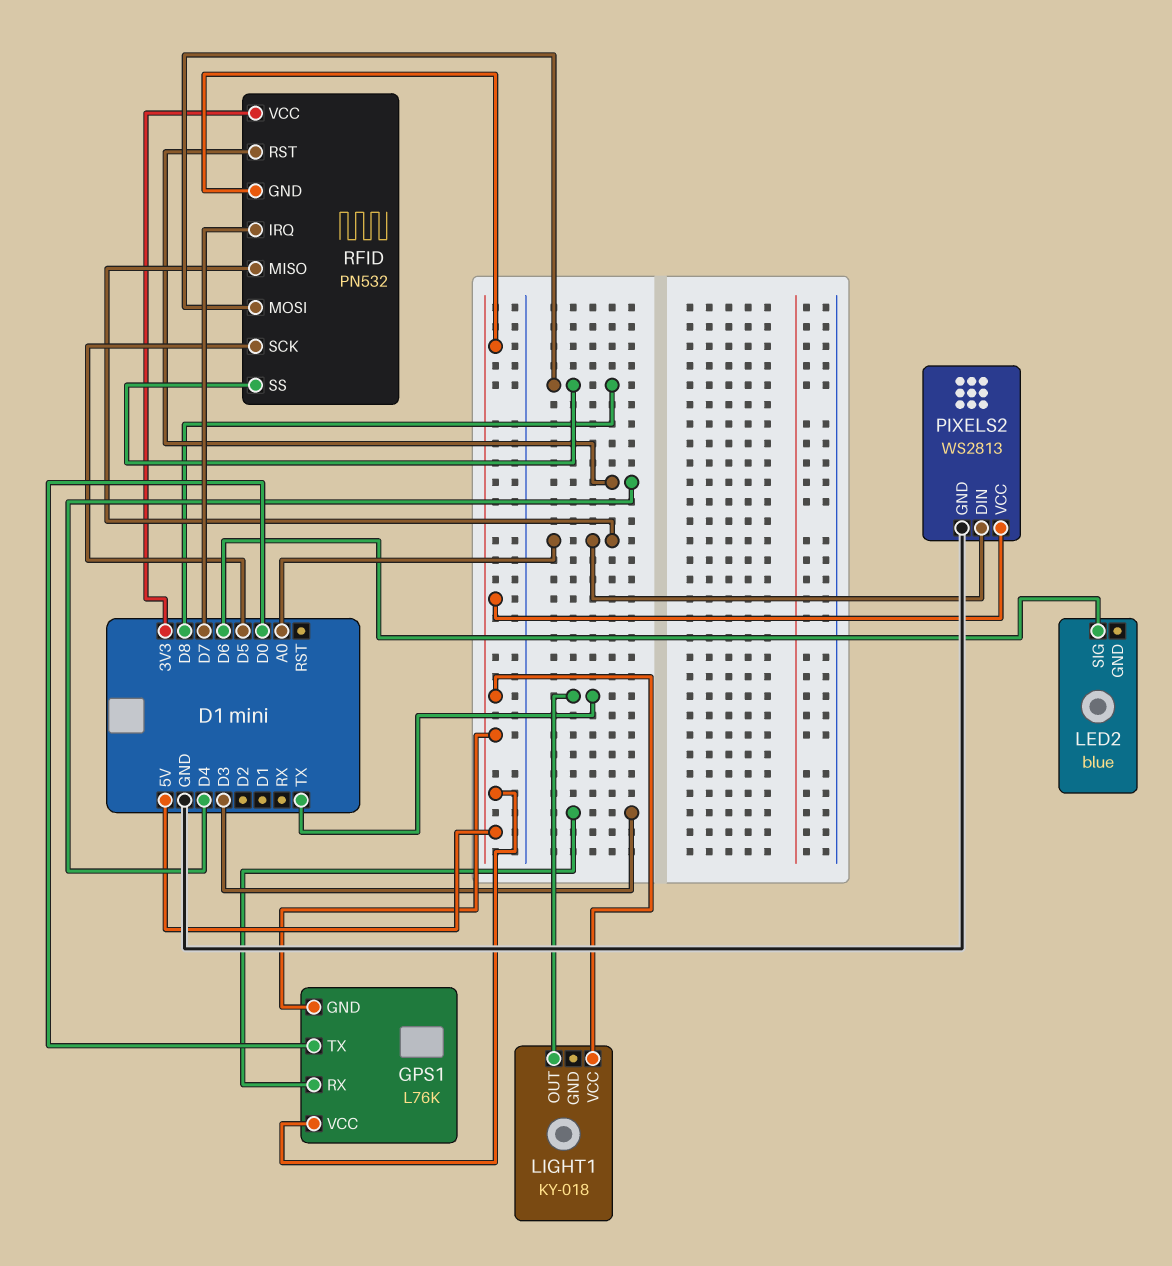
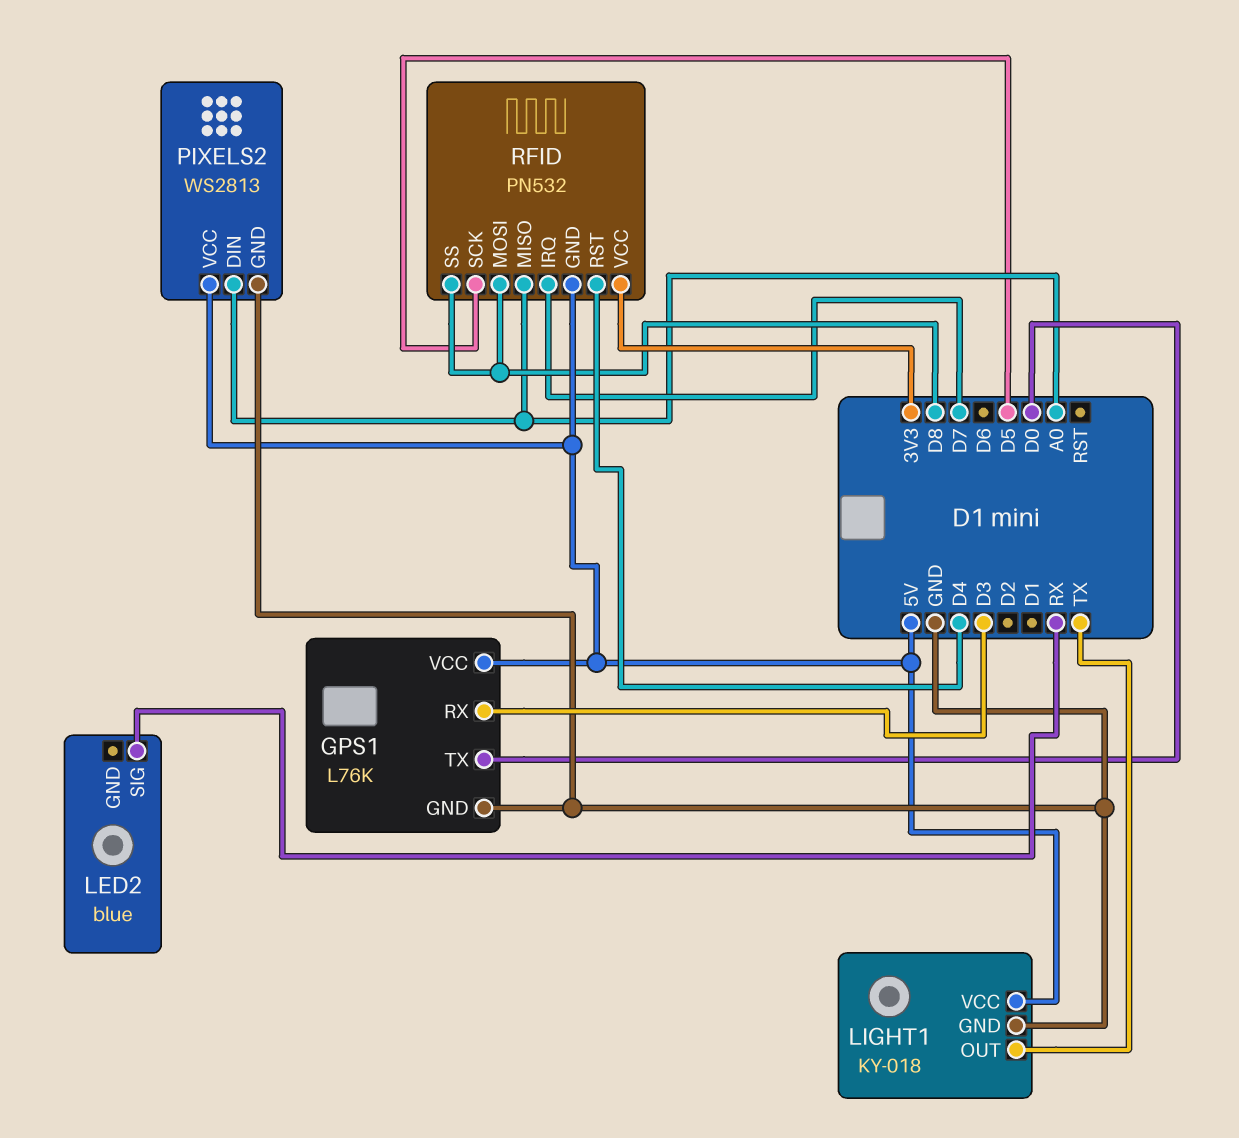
GPS1 pin GND: 5V -> GND
LED2 pin SIG: D6 -> RX
LIGHT1 pin GND: none -> GND

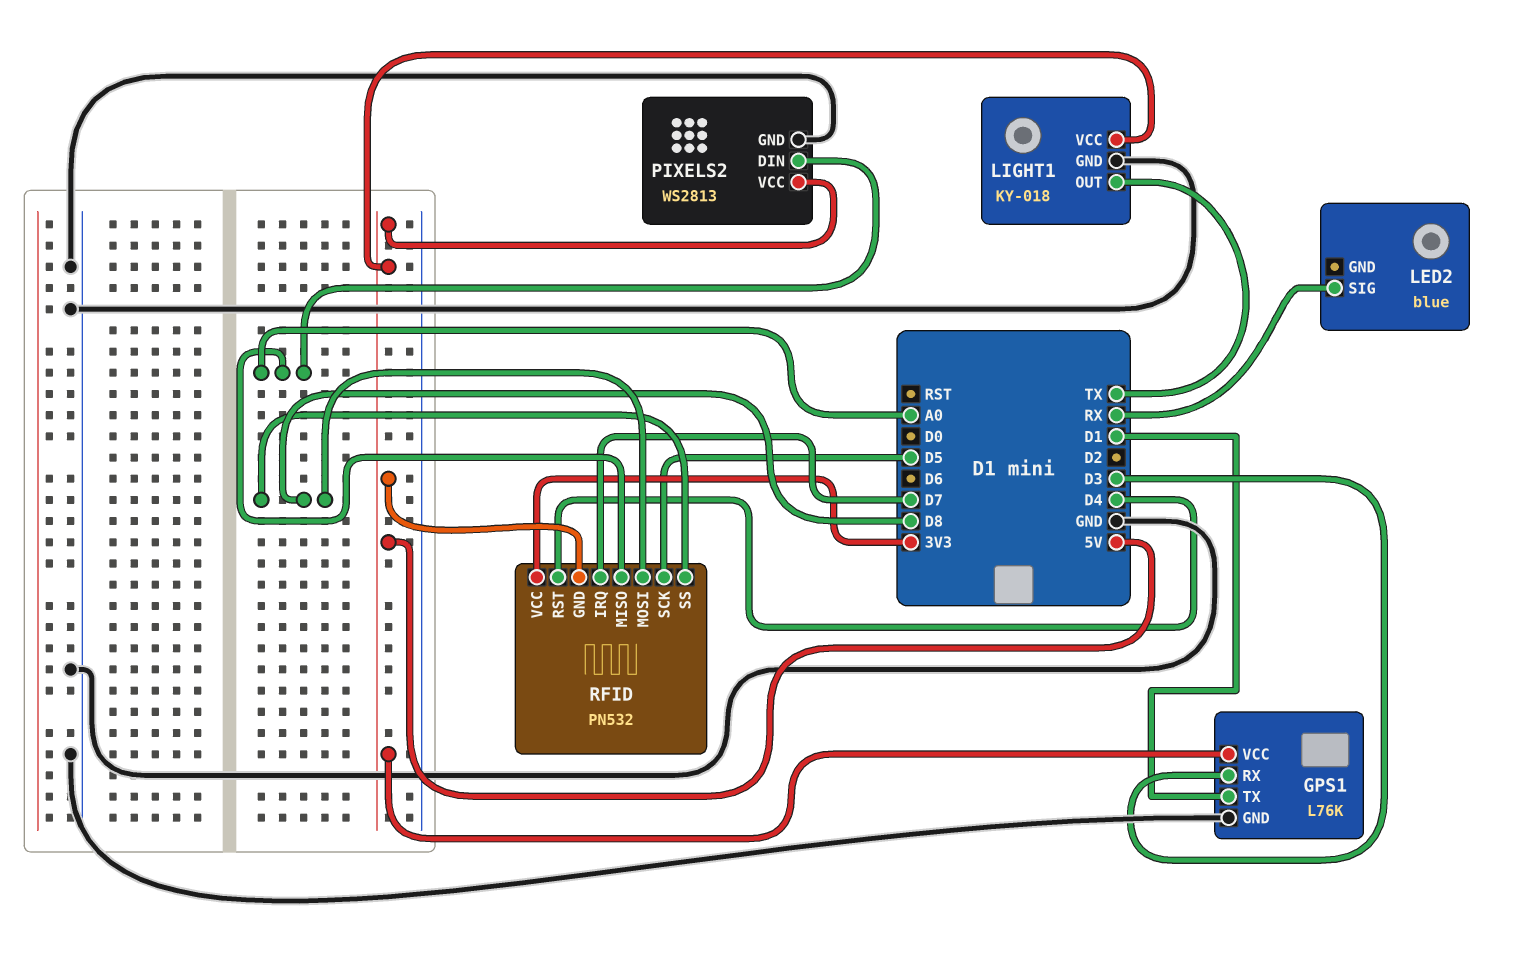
GPS1 pin TX: D0 -> D1

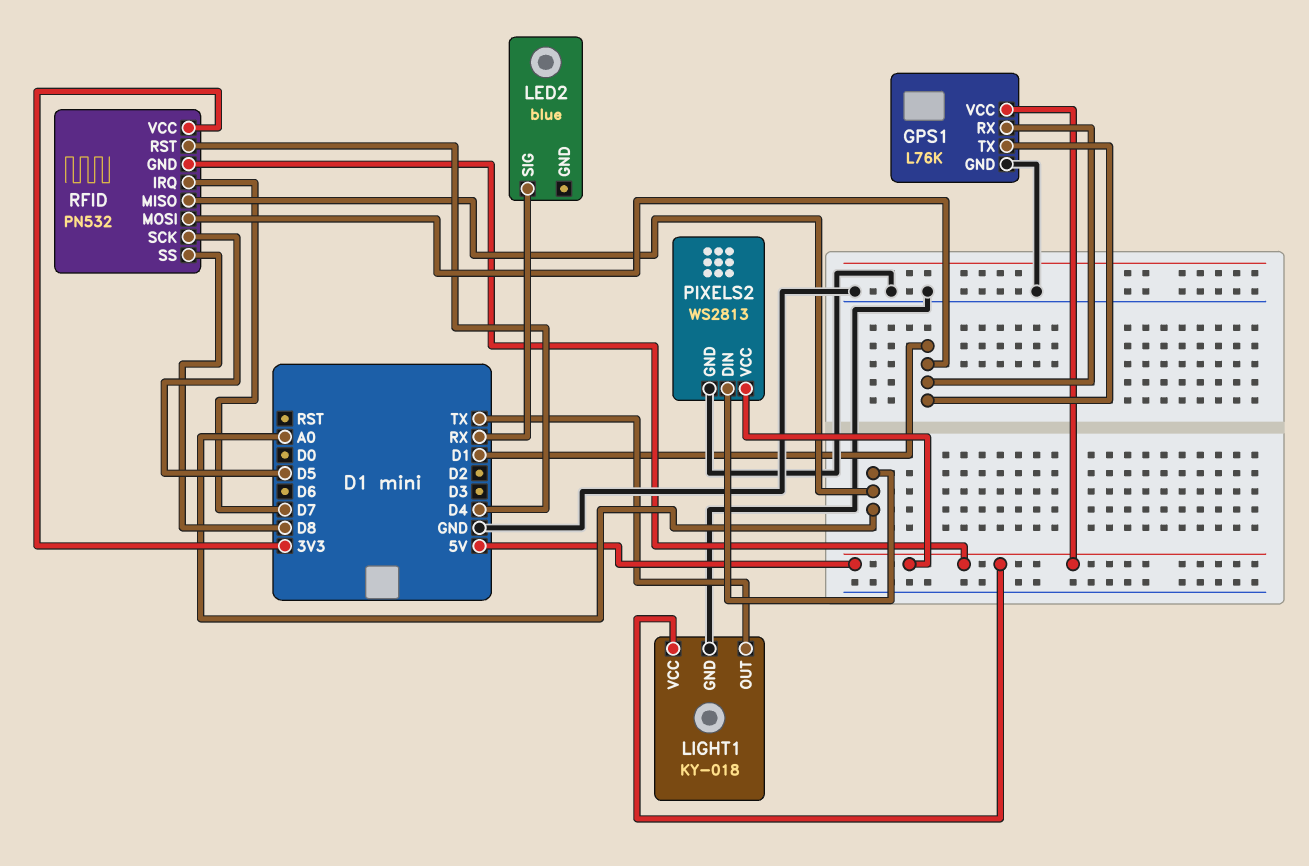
GPS1 pin RX: D3 -> D1
RFID pin MOSI: D8 -> D1

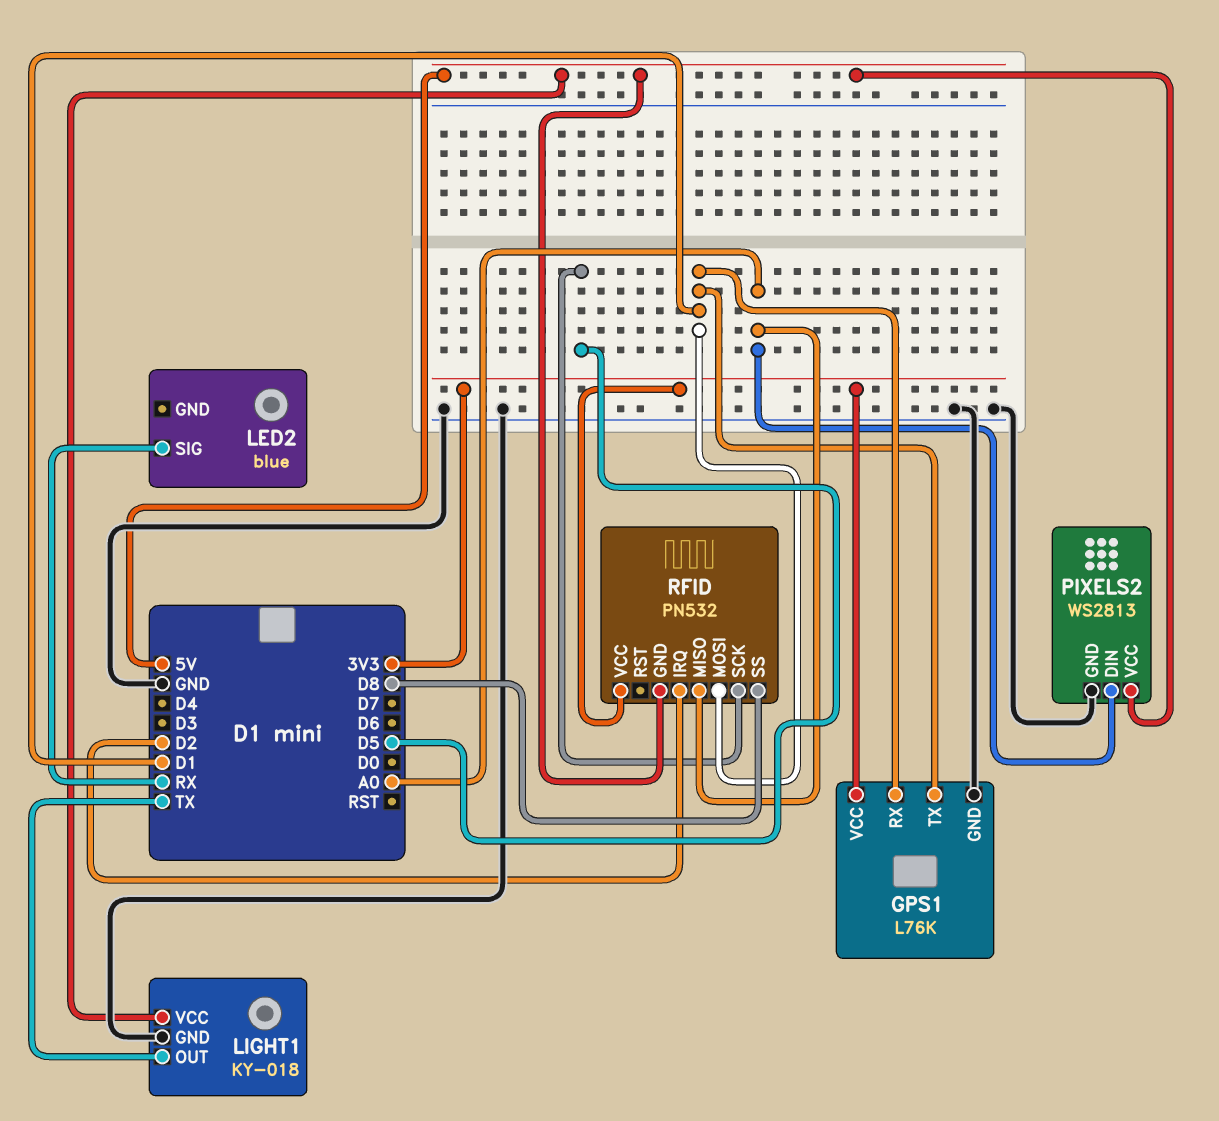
GPS1 pin VCC: 5V -> 3V3
RFID pin IRQ: D7 -> D2
RFID pin RST: D4 -> none

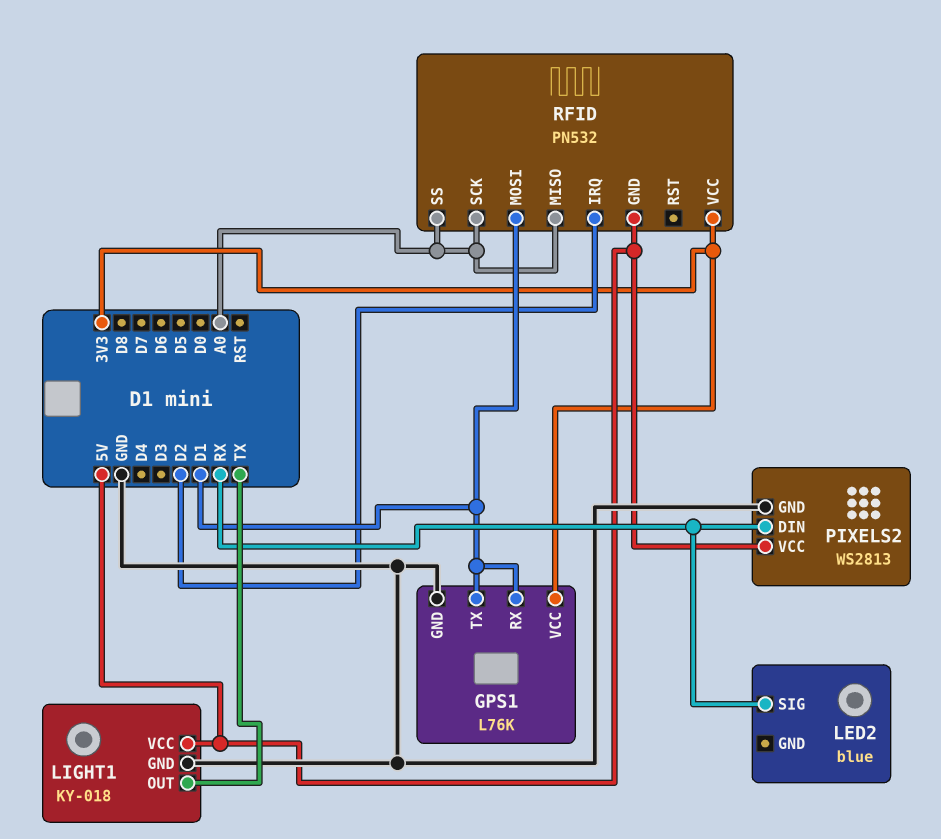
PIXELS2 pin DIN: A0 -> RX
RFID pin SCK: D5 -> A0
RFID pin SS: D8 -> A0

